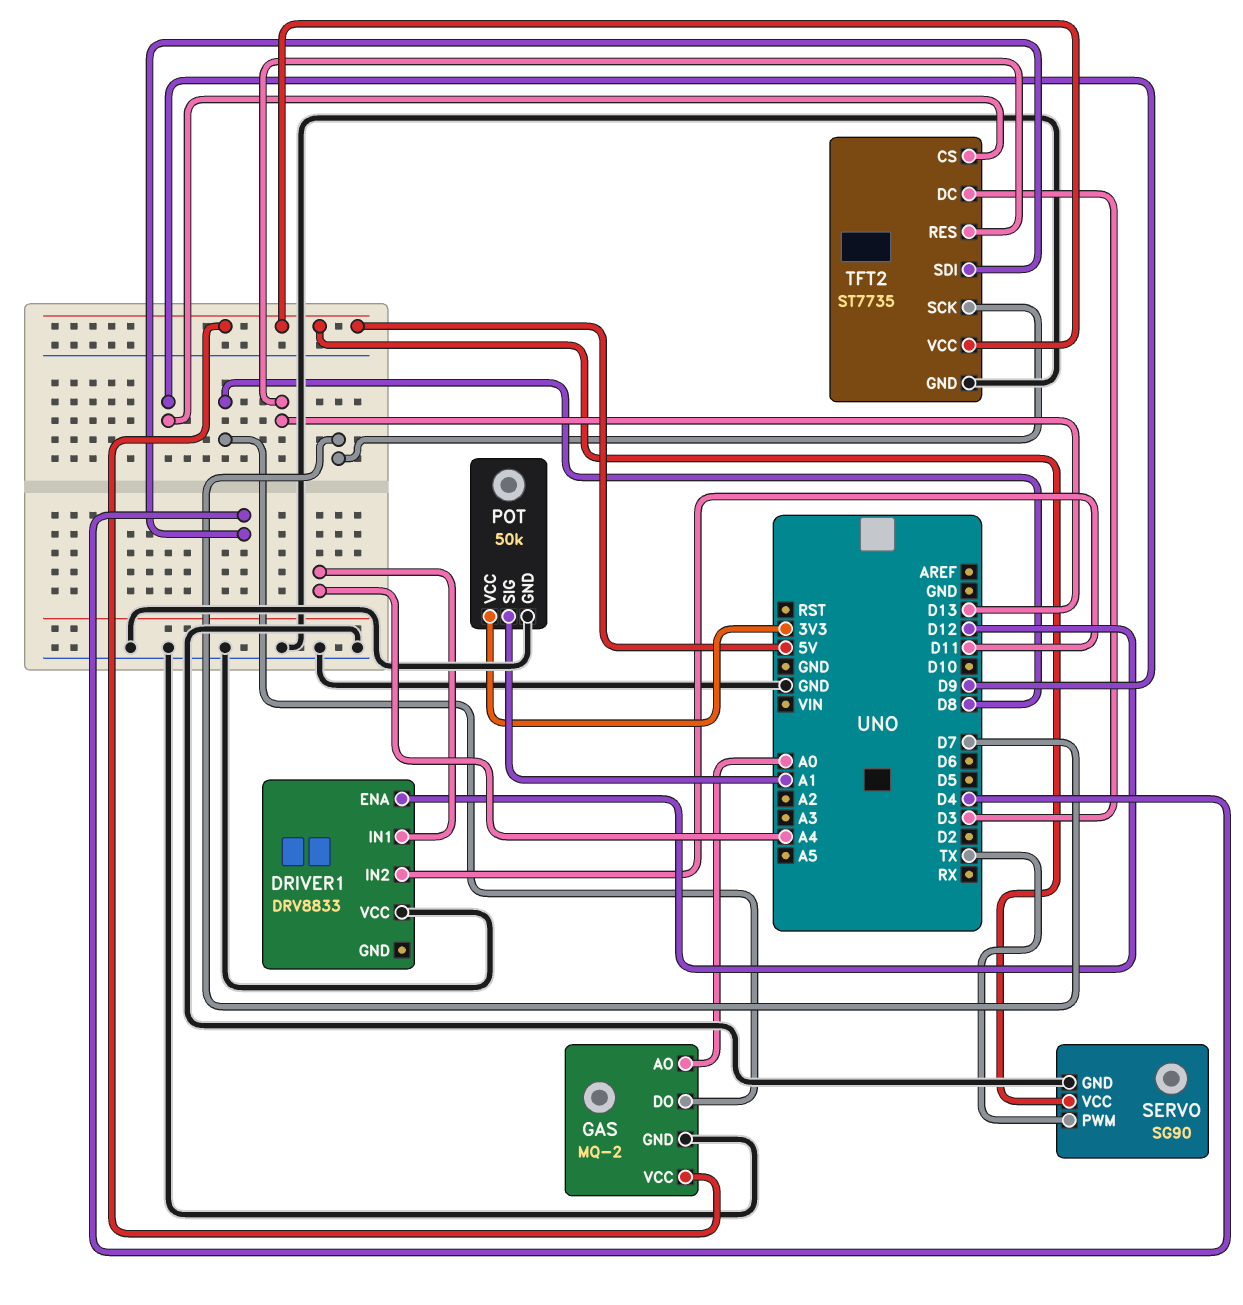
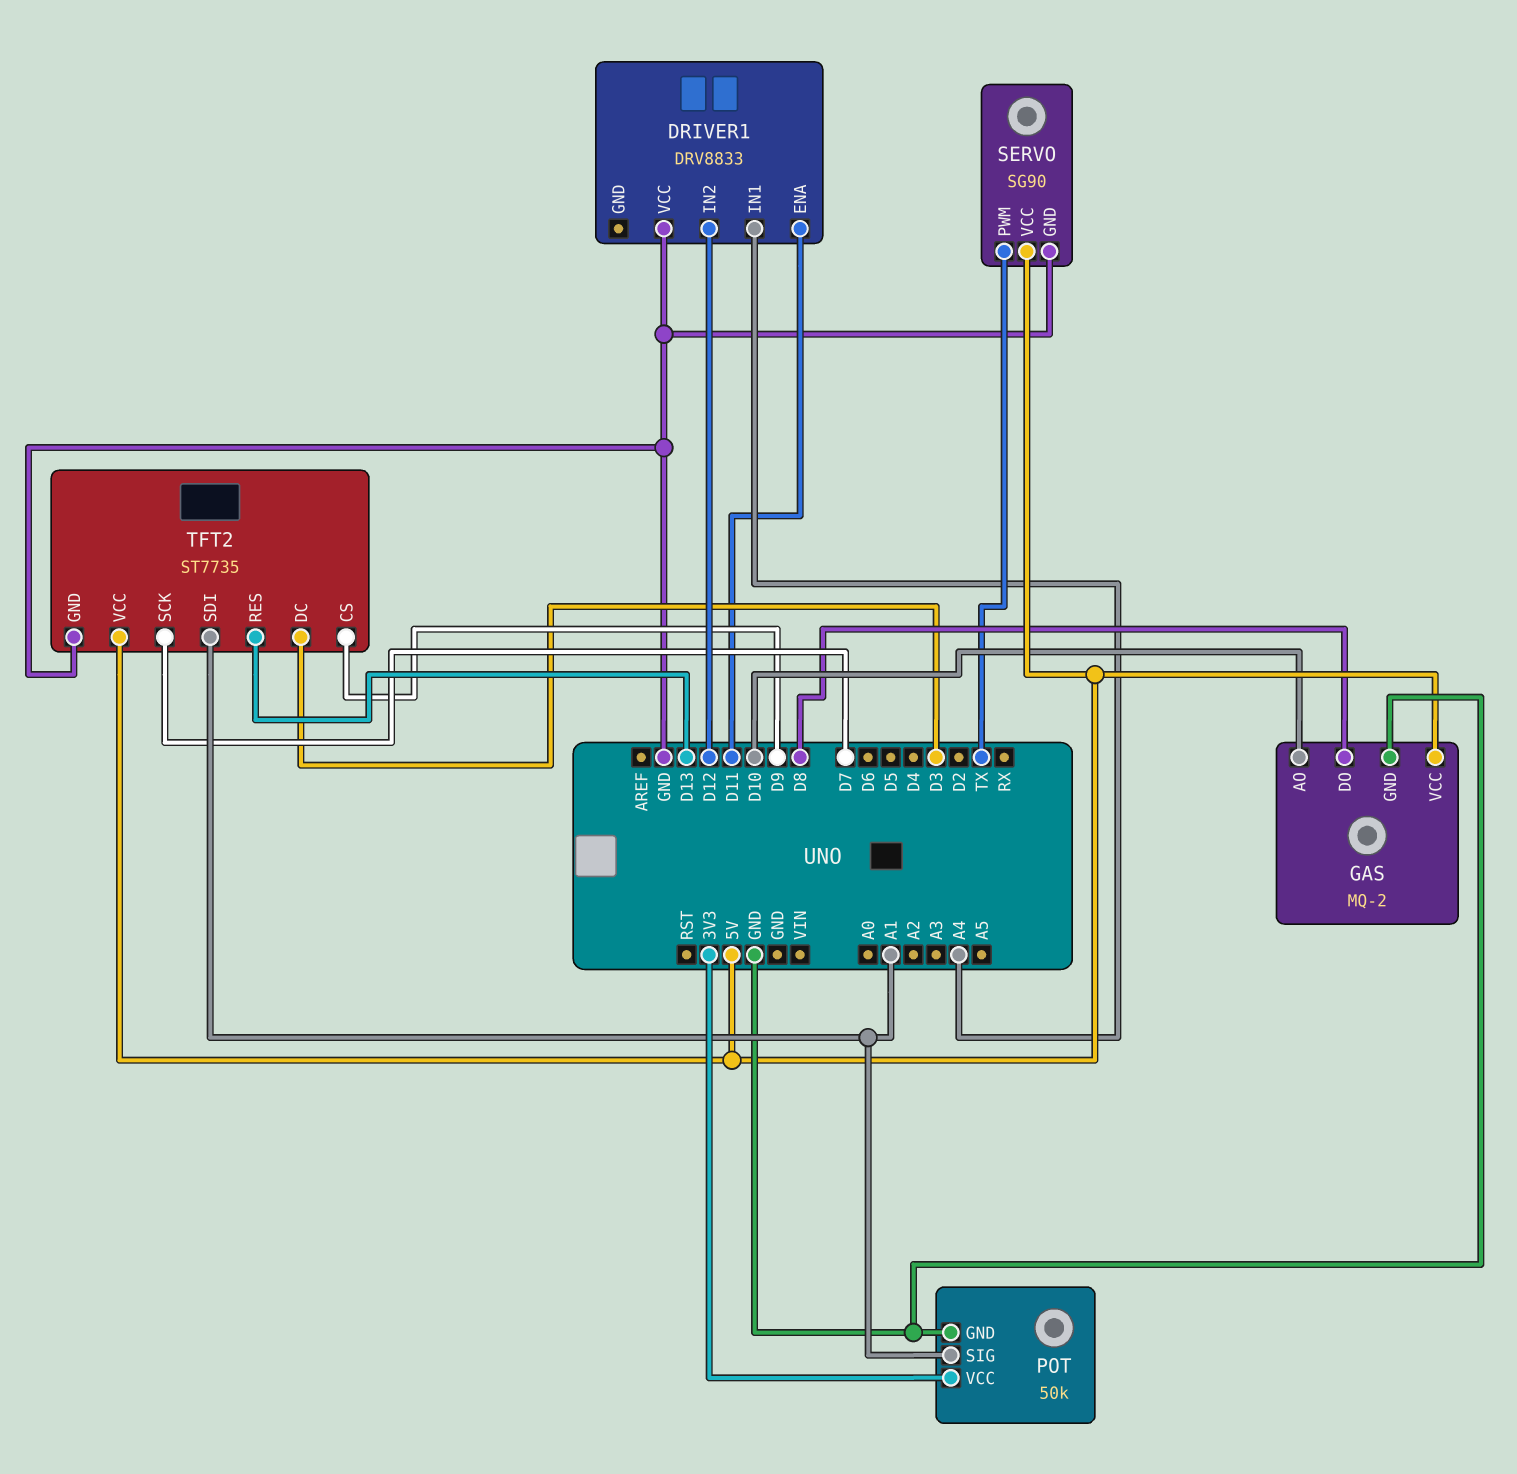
DRIVER1 pin ENA: D12 -> D11
DRIVER1 pin IN2: D11 -> D12
GAS pin AO: A0 -> D10
TFT2 pin SDI: D4 -> A1

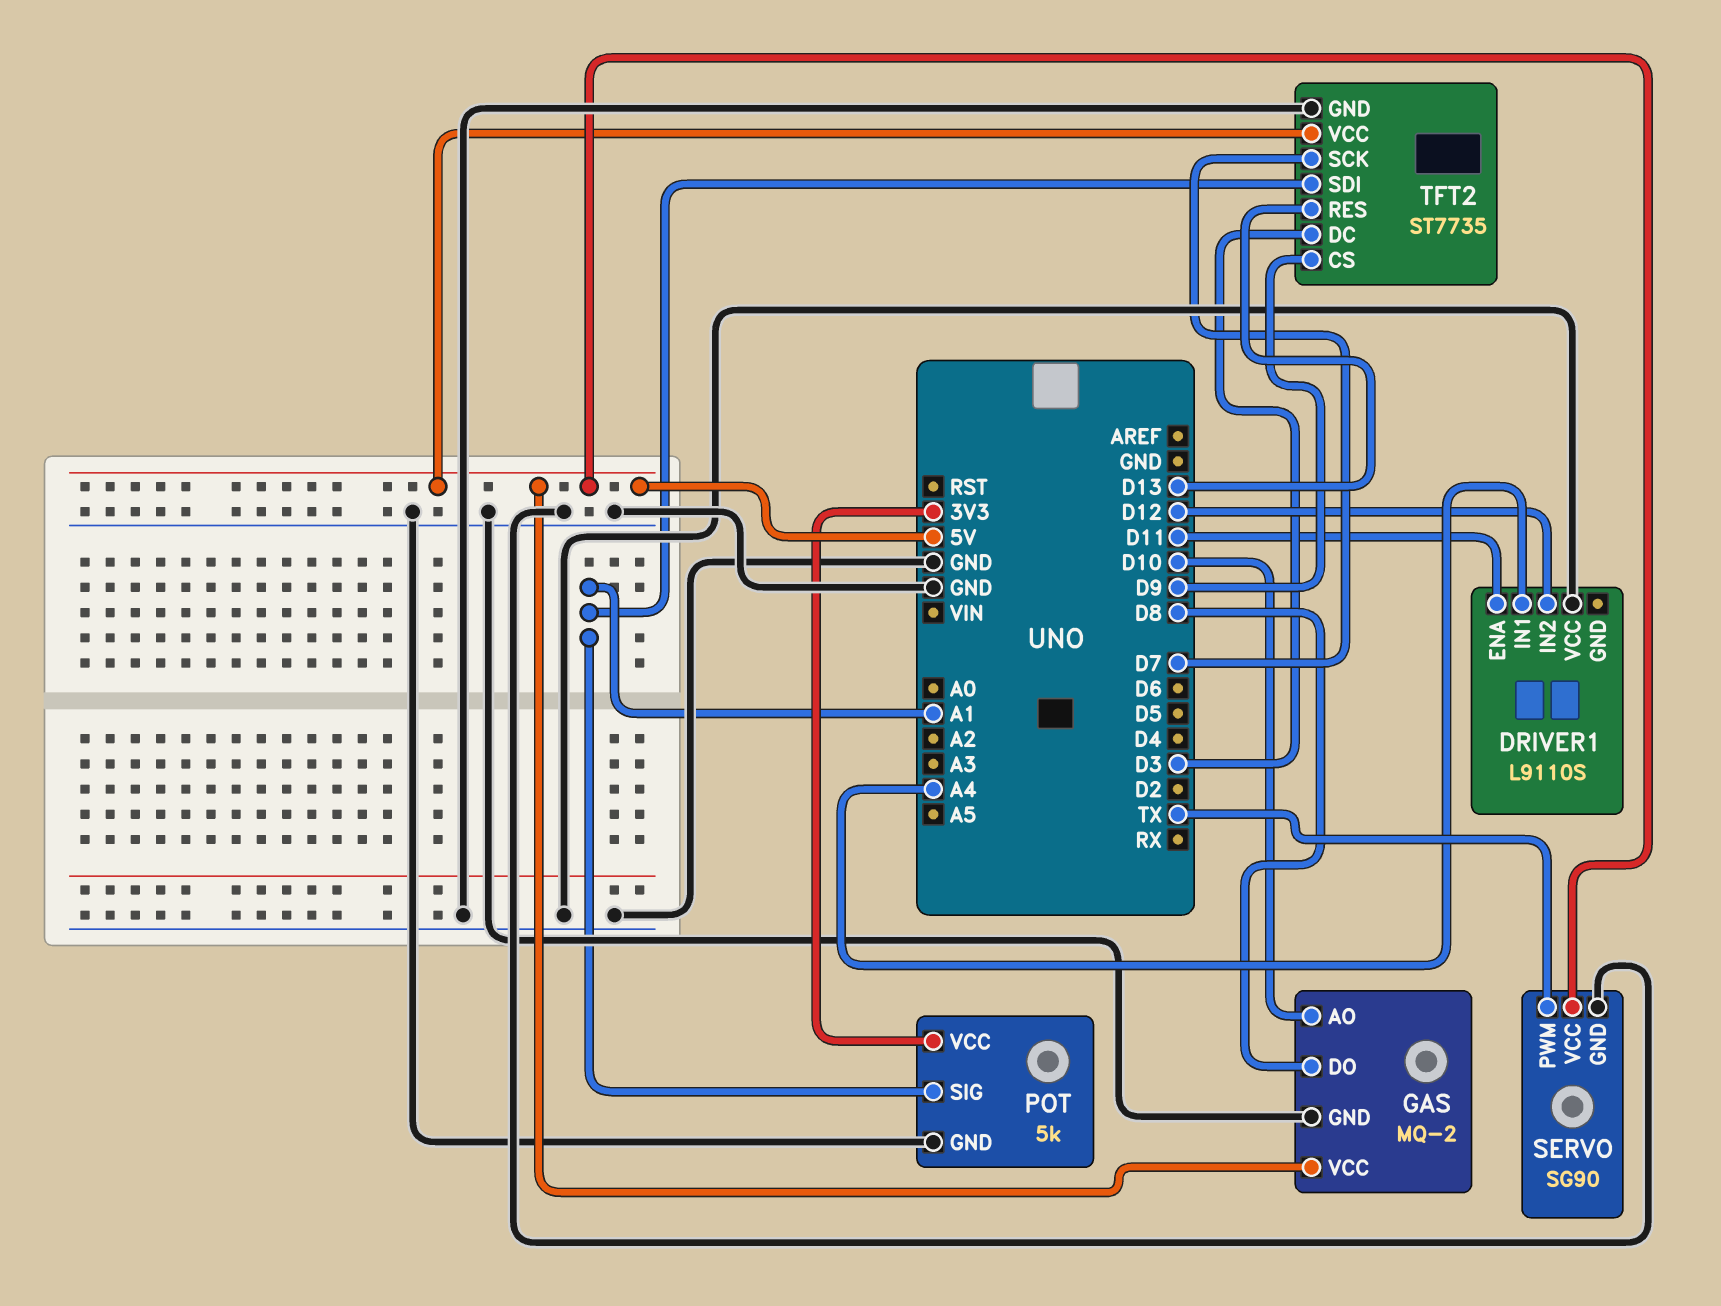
DRIVER1: DRV8833 -> L9110S
POT: 50k -> 5k

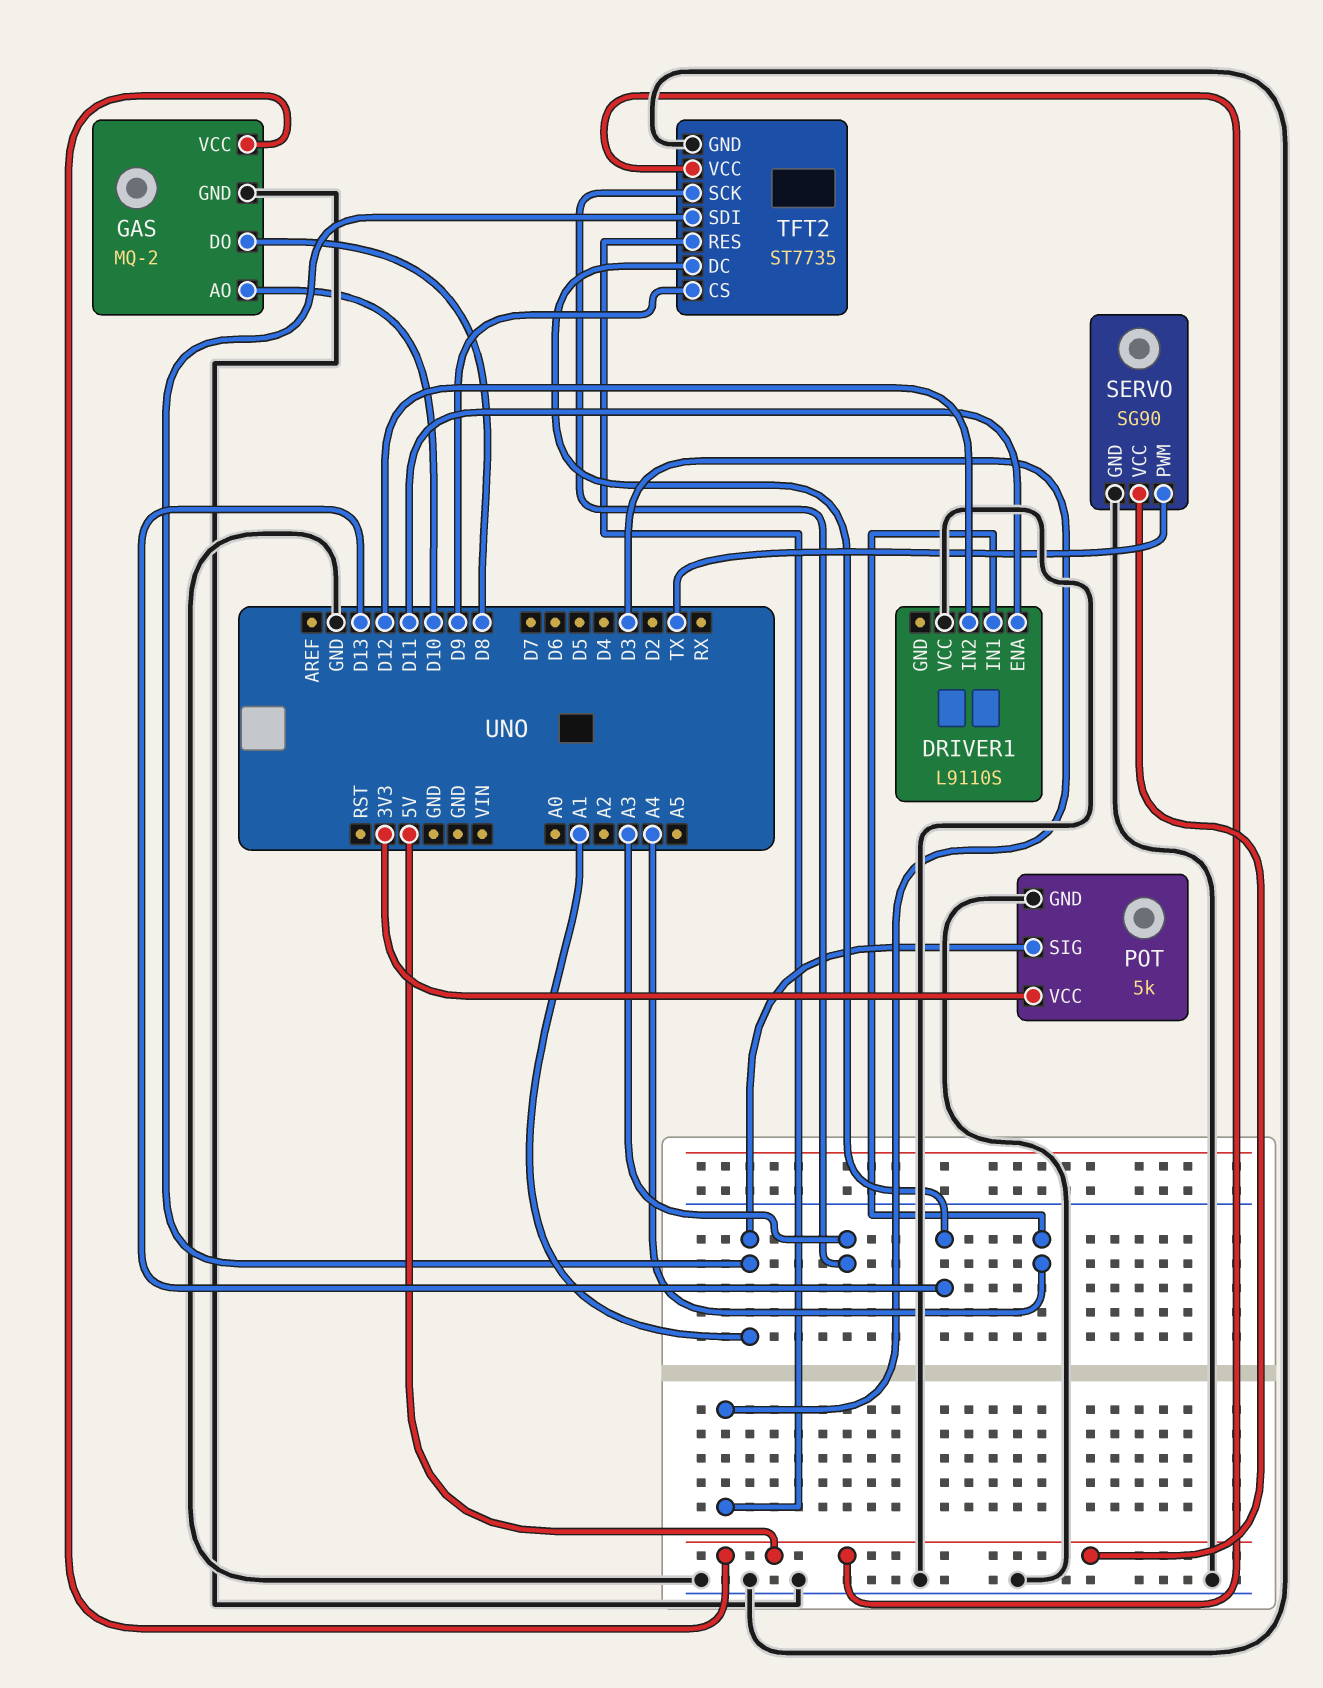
TFT2 pin DC: D3 -> D13
TFT2 pin RES: D13 -> D3
TFT2 pin SCK: D7 -> A3

